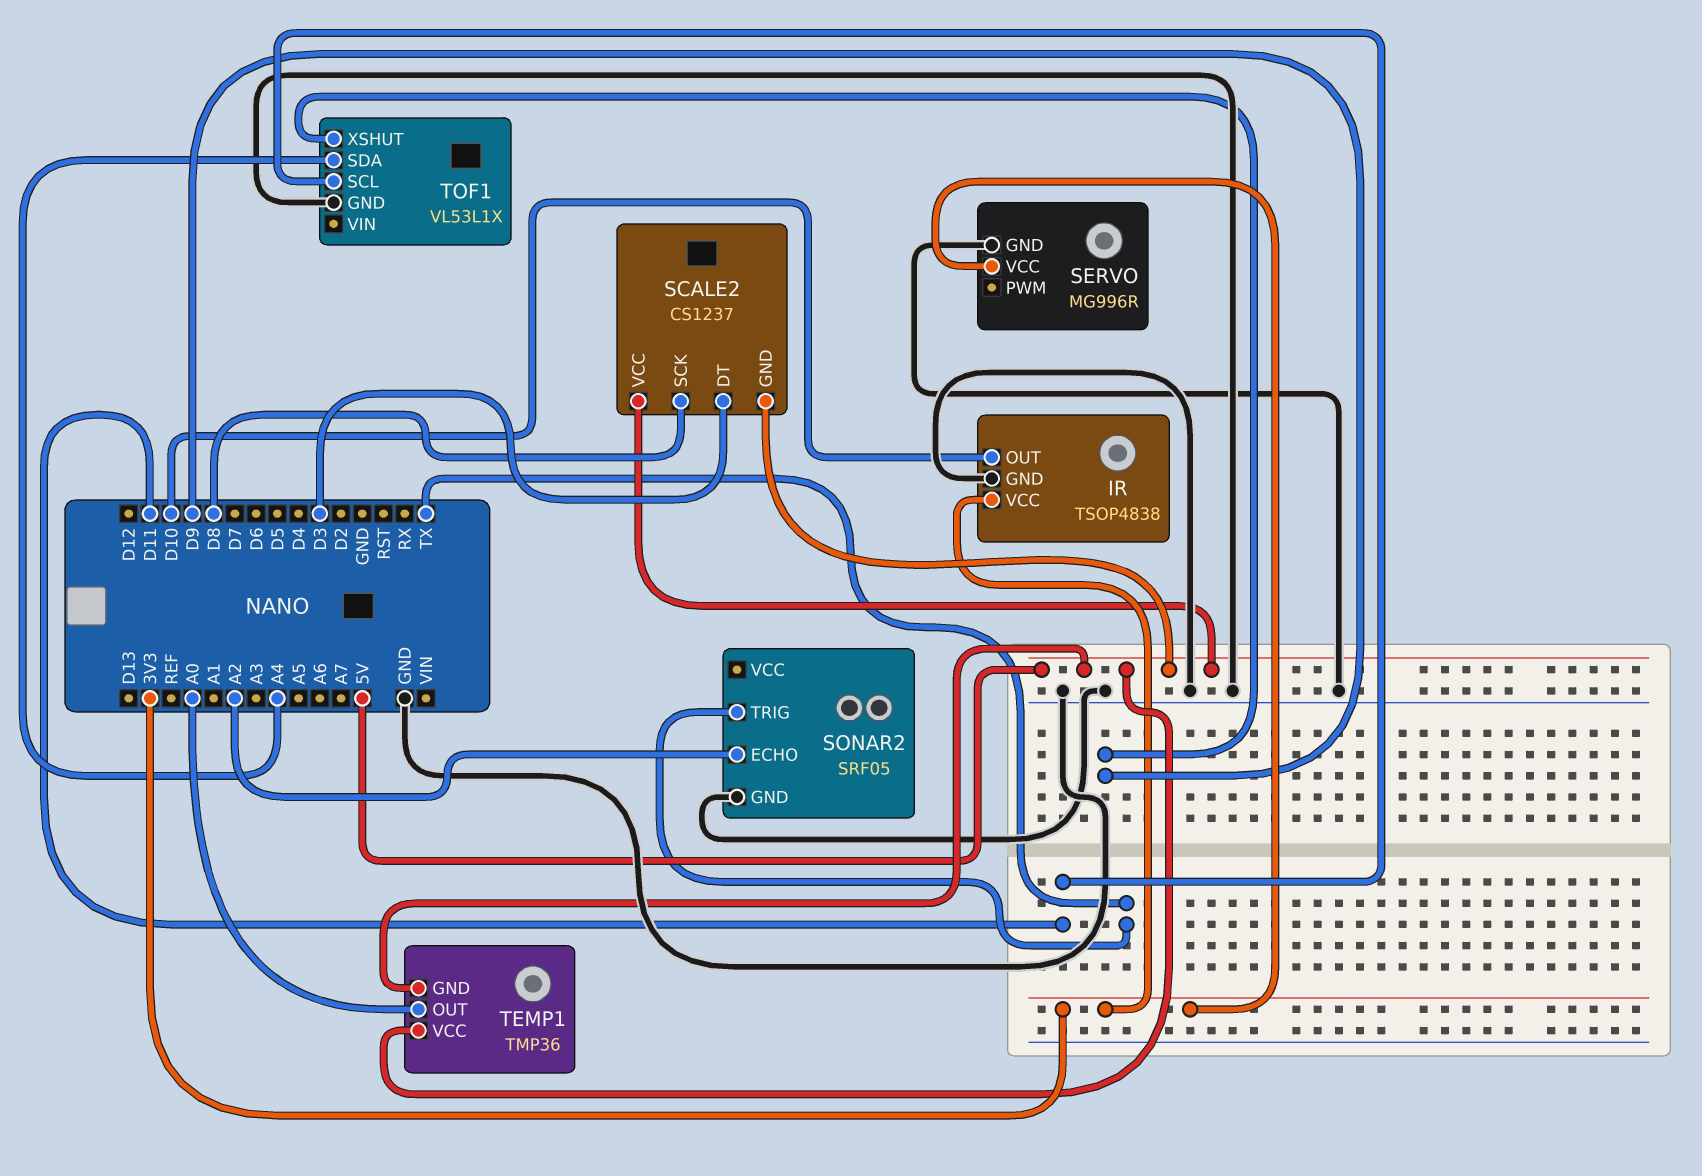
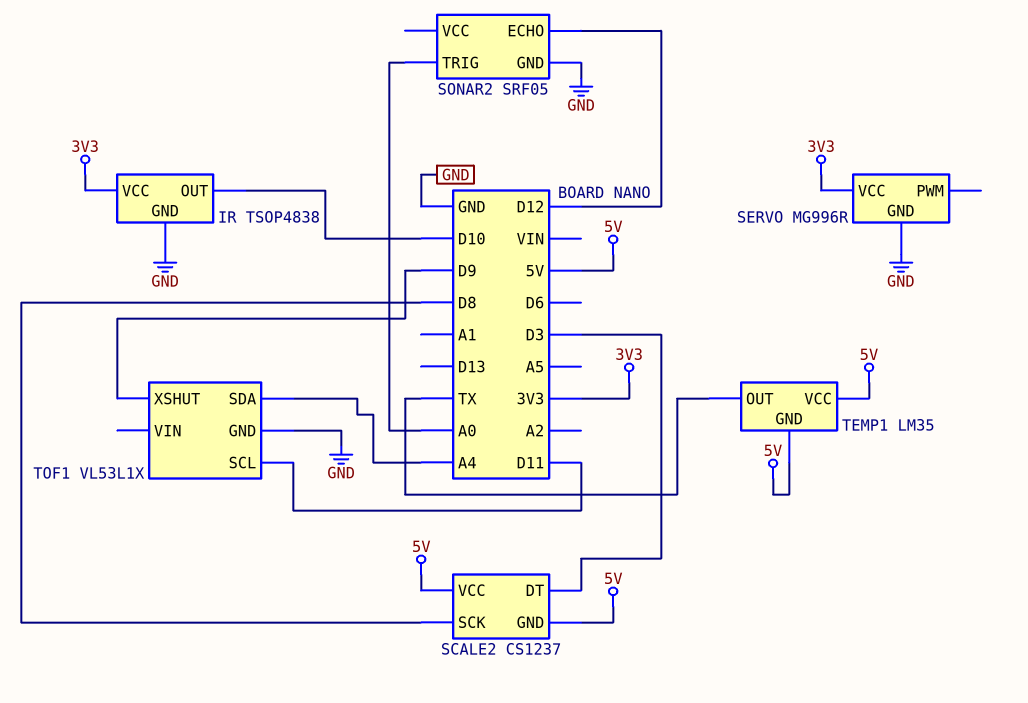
SONAR2 pin ECHO: A2 -> D12
SONAR2 pin TRIG: TX -> A0
TEMP1: TMP36 -> LM35
TEMP1 pin OUT: A0 -> TX

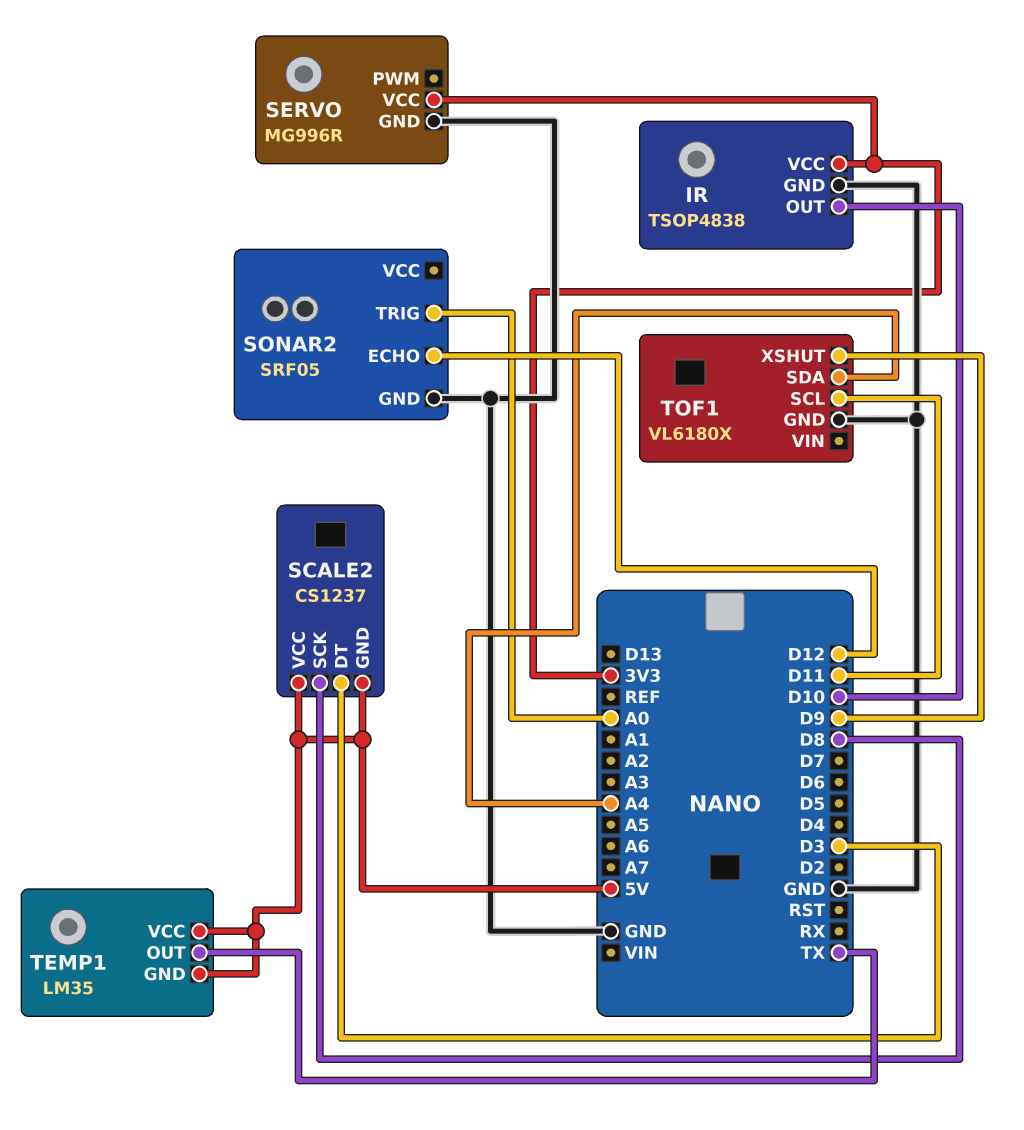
TOF1: VL53L1X -> VL6180X

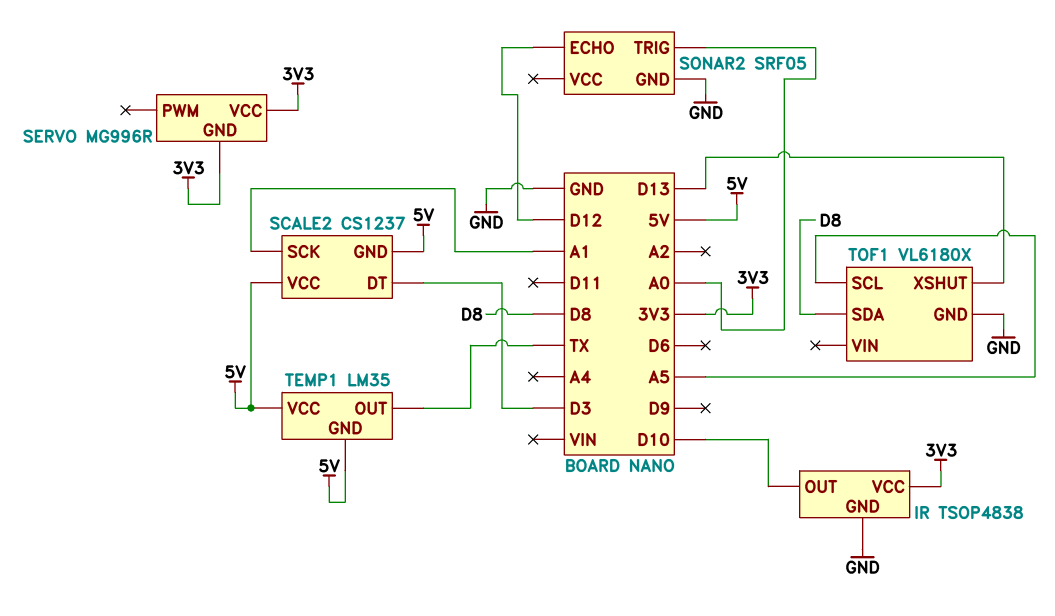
SCALE2 pin SCK: D8 -> A1
SERVO pin GND: GND -> 3V3
TOF1 pin SCL: D11 -> A5
TOF1 pin SDA: A4 -> D8
TOF1 pin XSHUT: D9 -> D13

